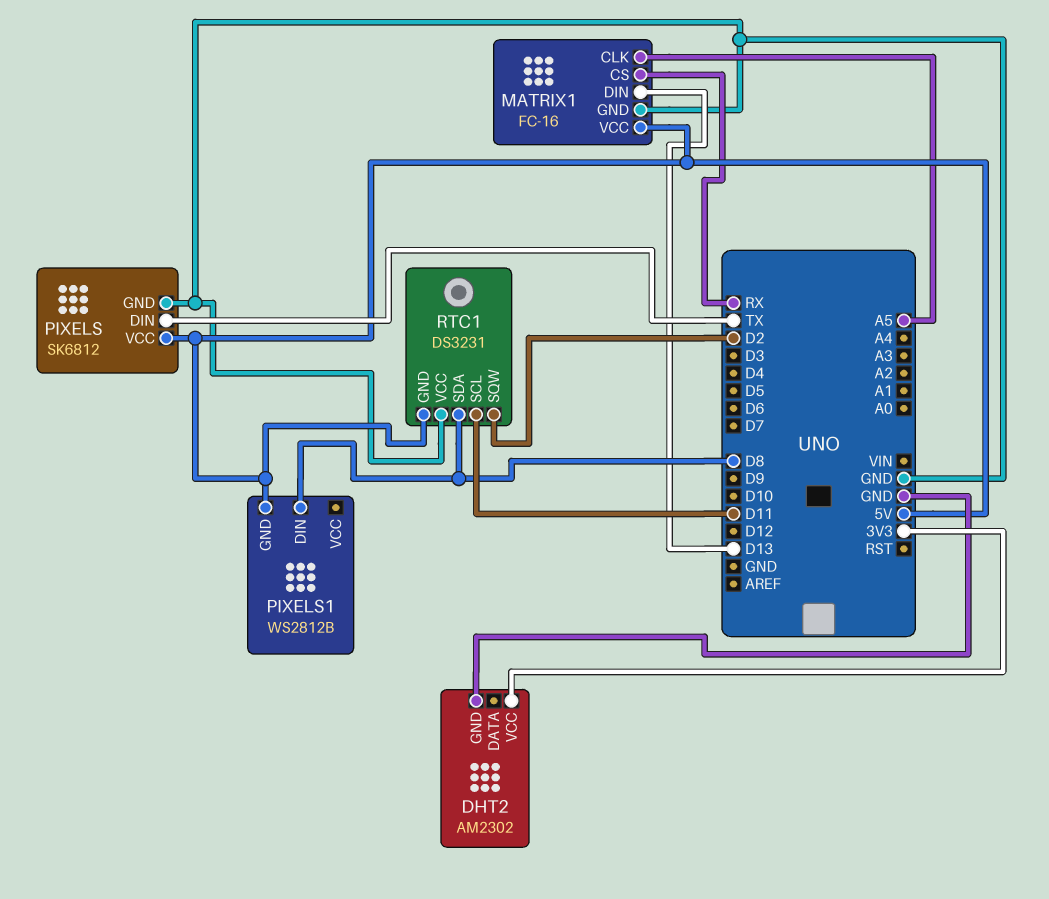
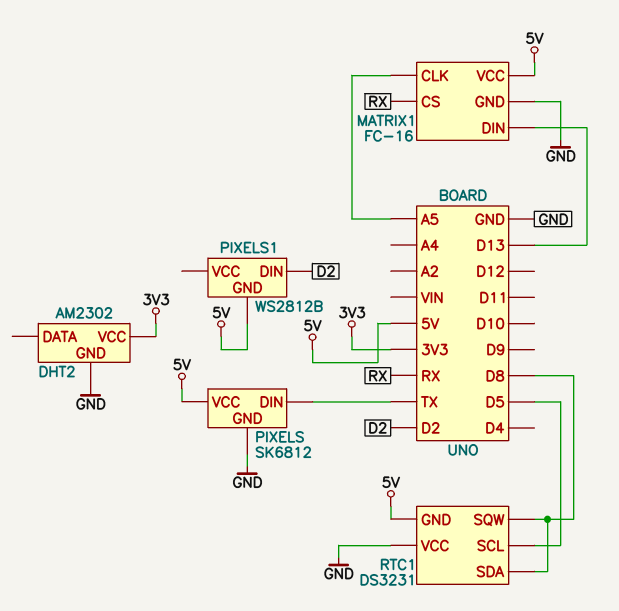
PIXELS1 pin DIN: D8 -> D2
RTC1 pin SCL: D11 -> D5
RTC1 pin SQW: D2 -> D8

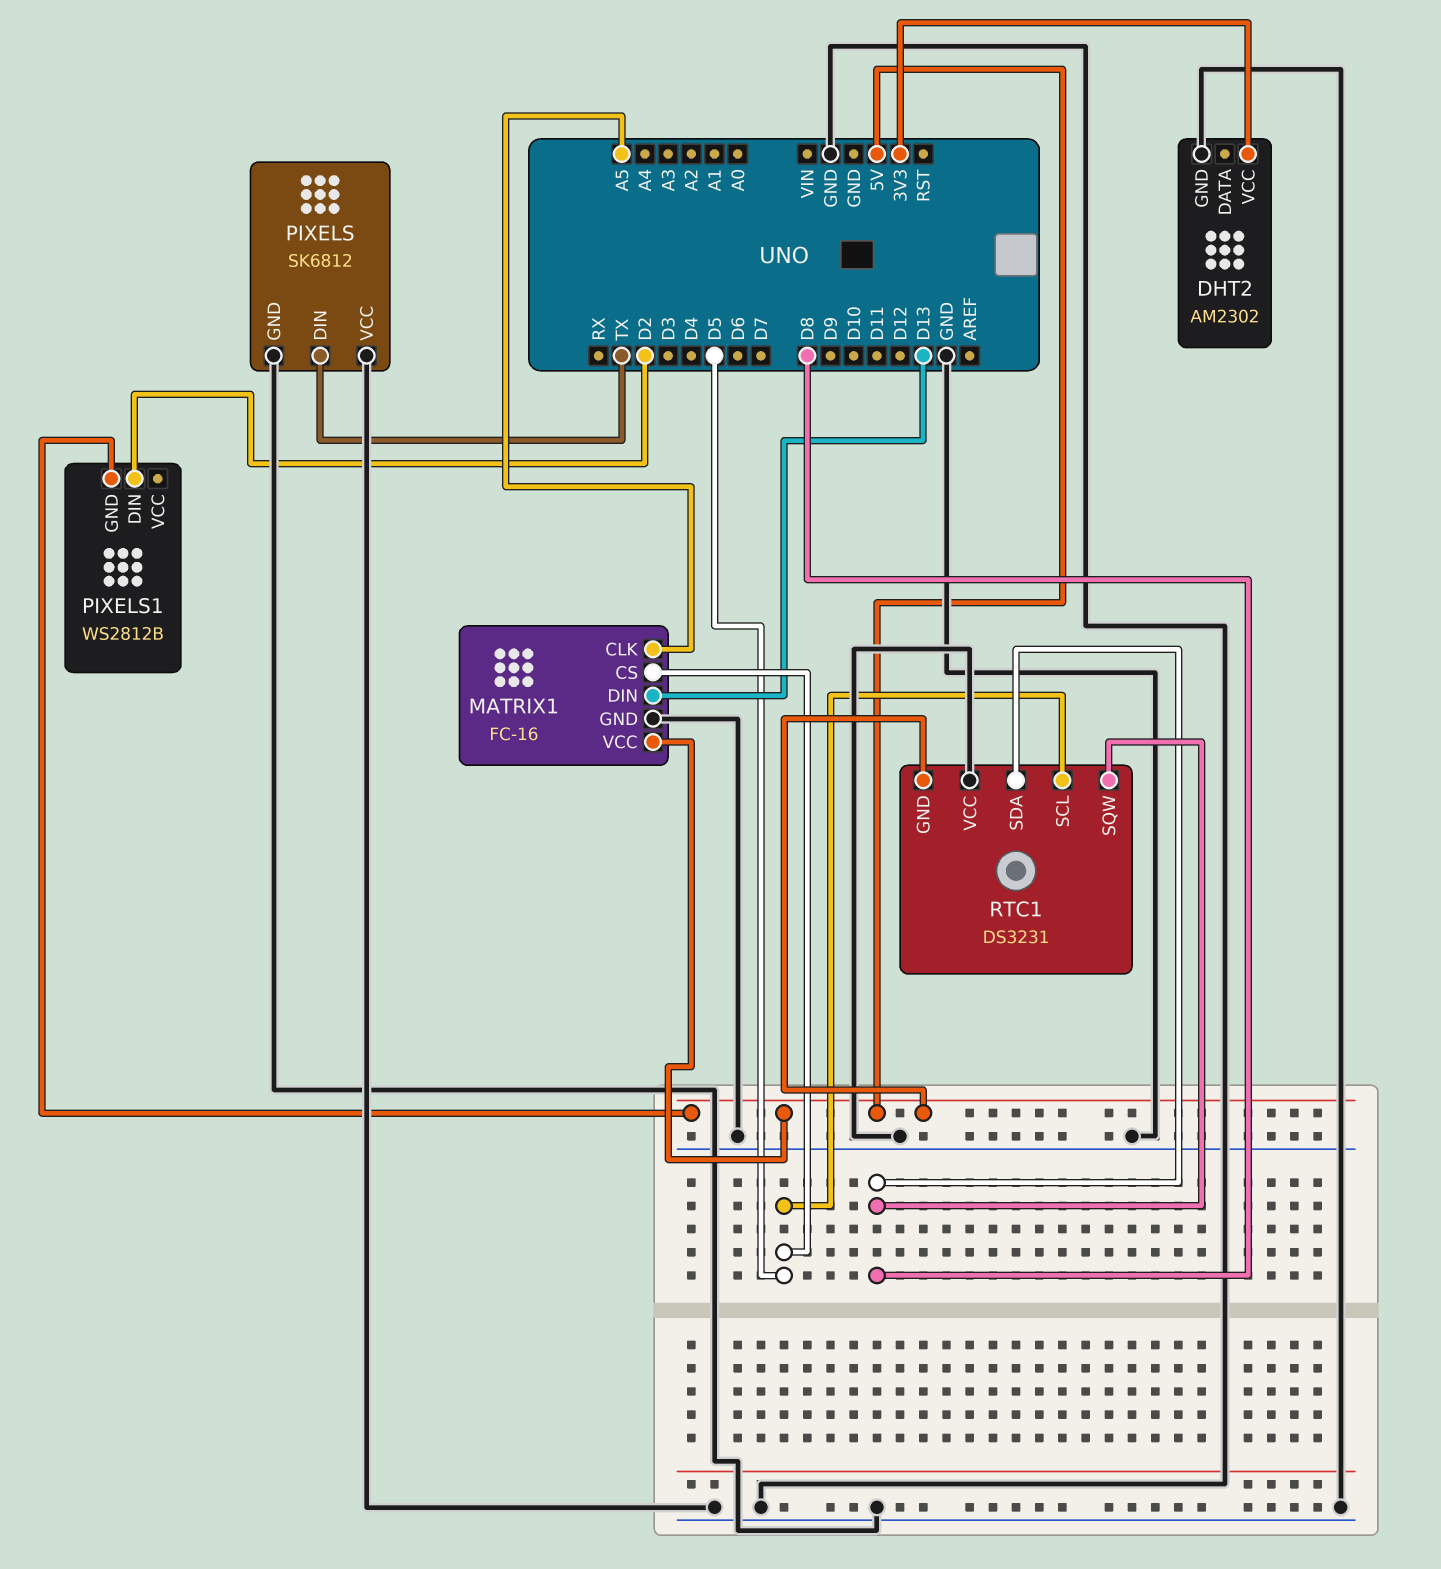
MATRIX1 pin CS: RX -> D5
PIXELS pin VCC: 5V -> GND

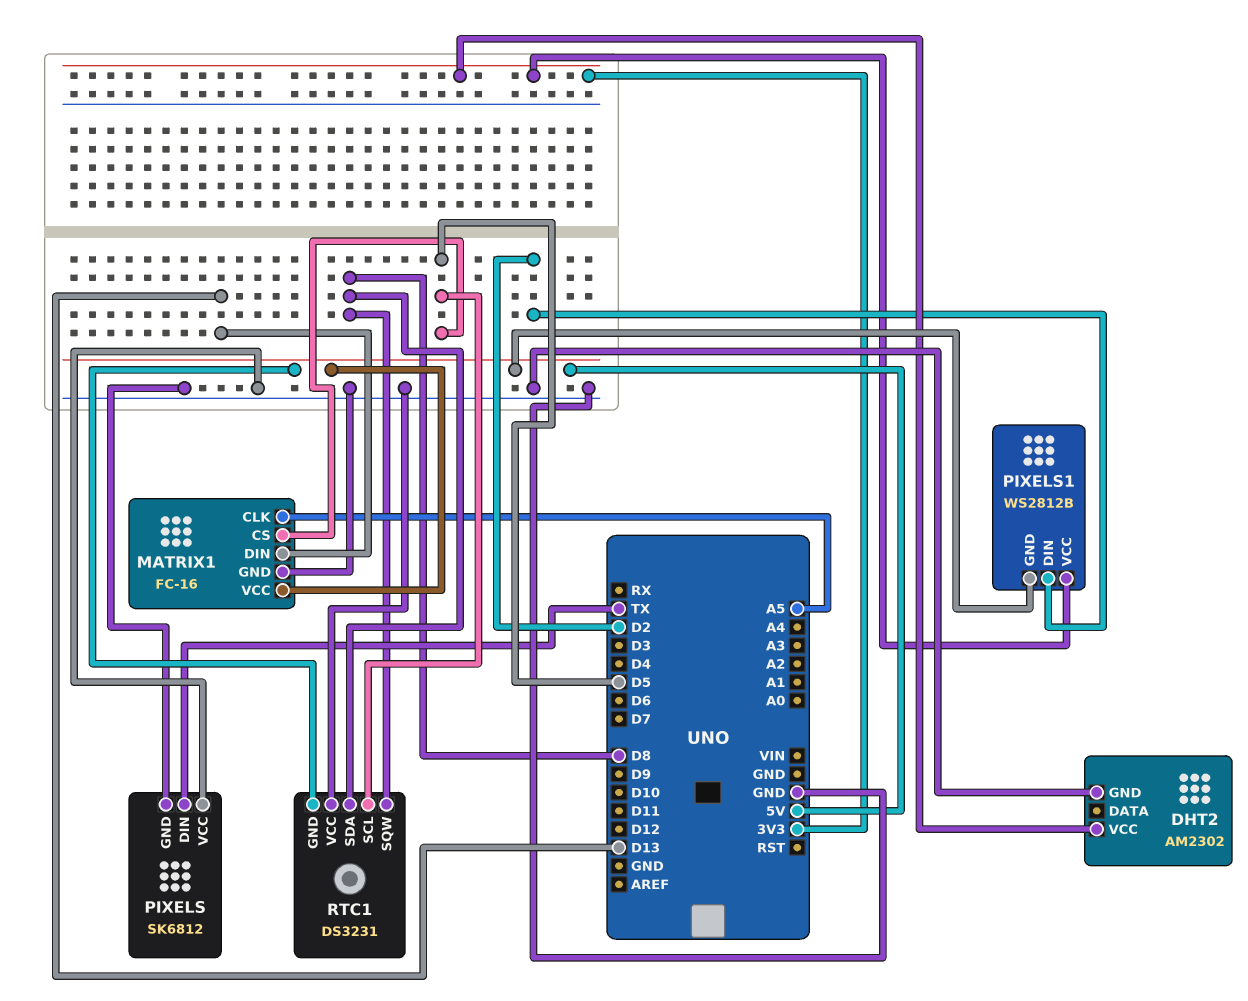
PIXELS1 pin VCC: none -> 3V3

